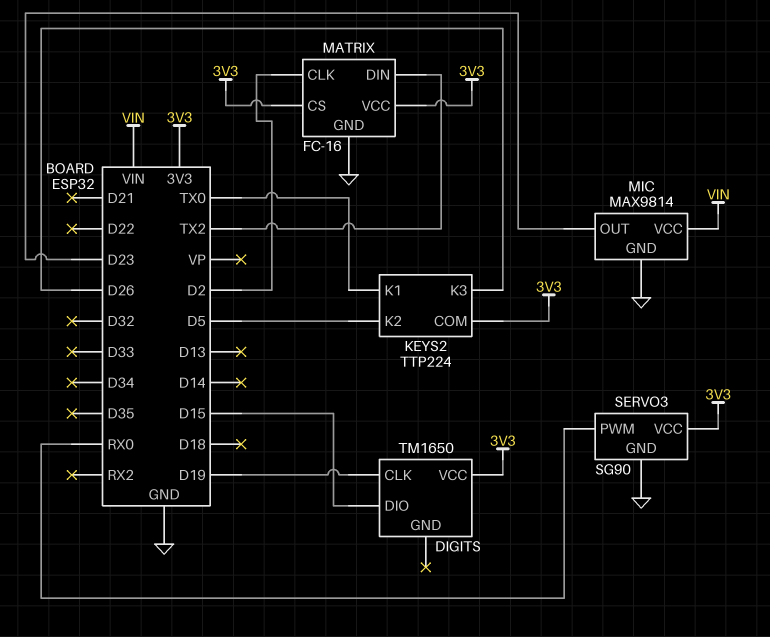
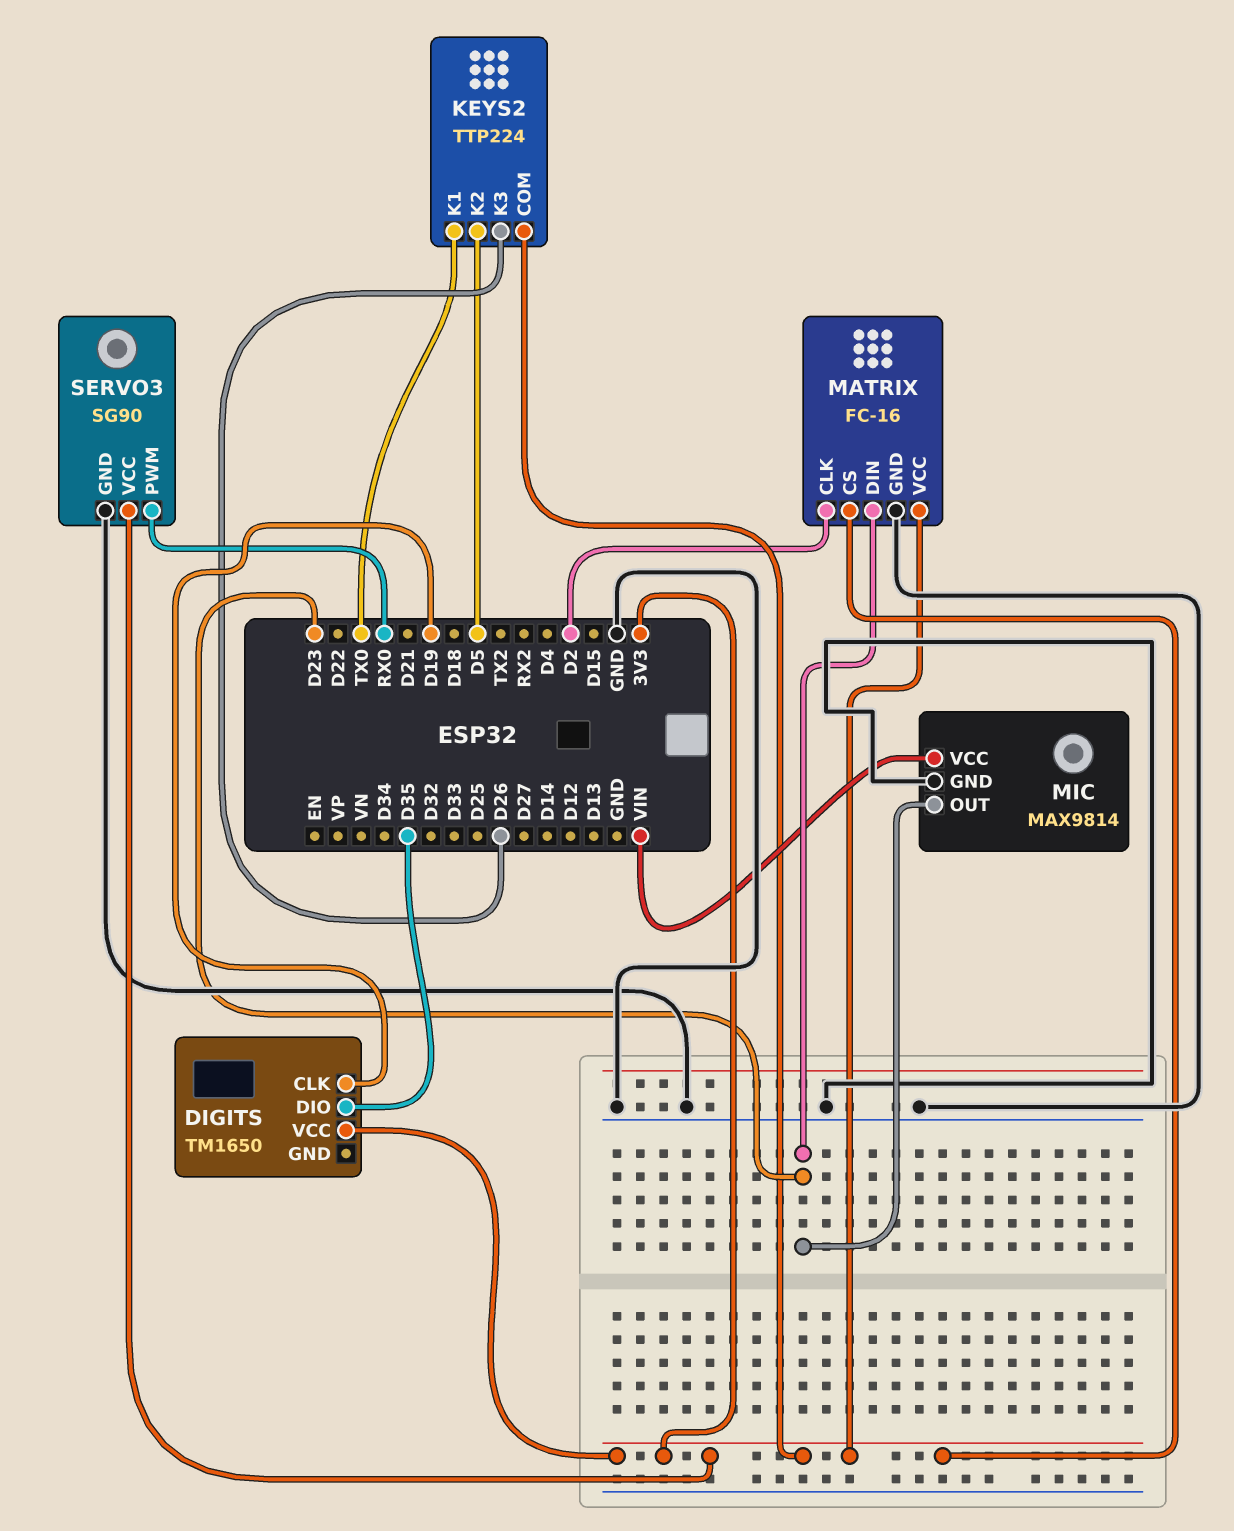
DIGITS pin DIO: D15 -> D35
MATRIX pin DIN: TX2 -> D23

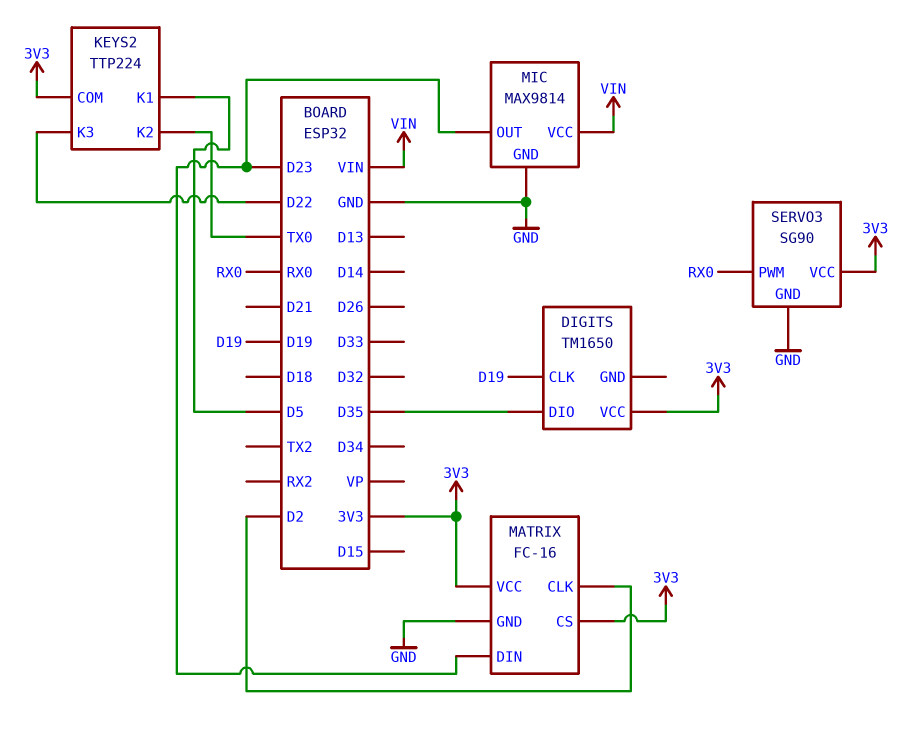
KEYS2 pin K1: TX0 -> D5
KEYS2 pin K2: D5 -> TX0
KEYS2 pin K3: D26 -> D22

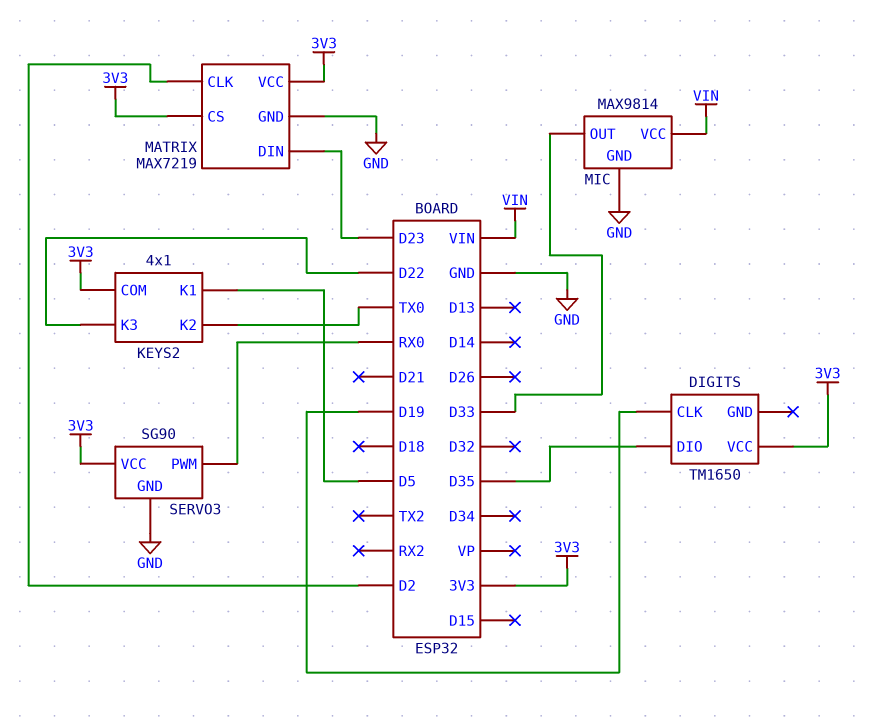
KEYS2: TTP224 -> 4x1
MATRIX: FC-16 -> MAX7219
MIC pin OUT: D23 -> D33

